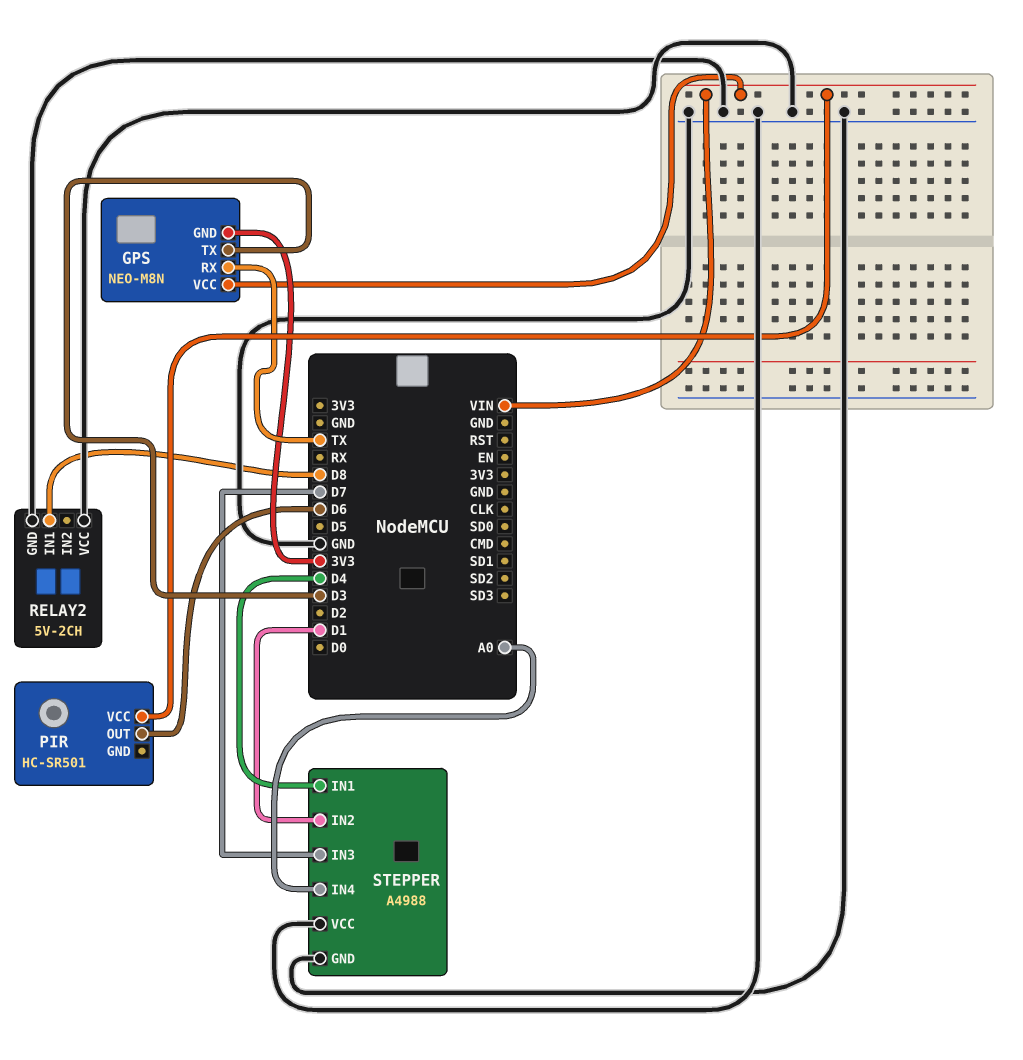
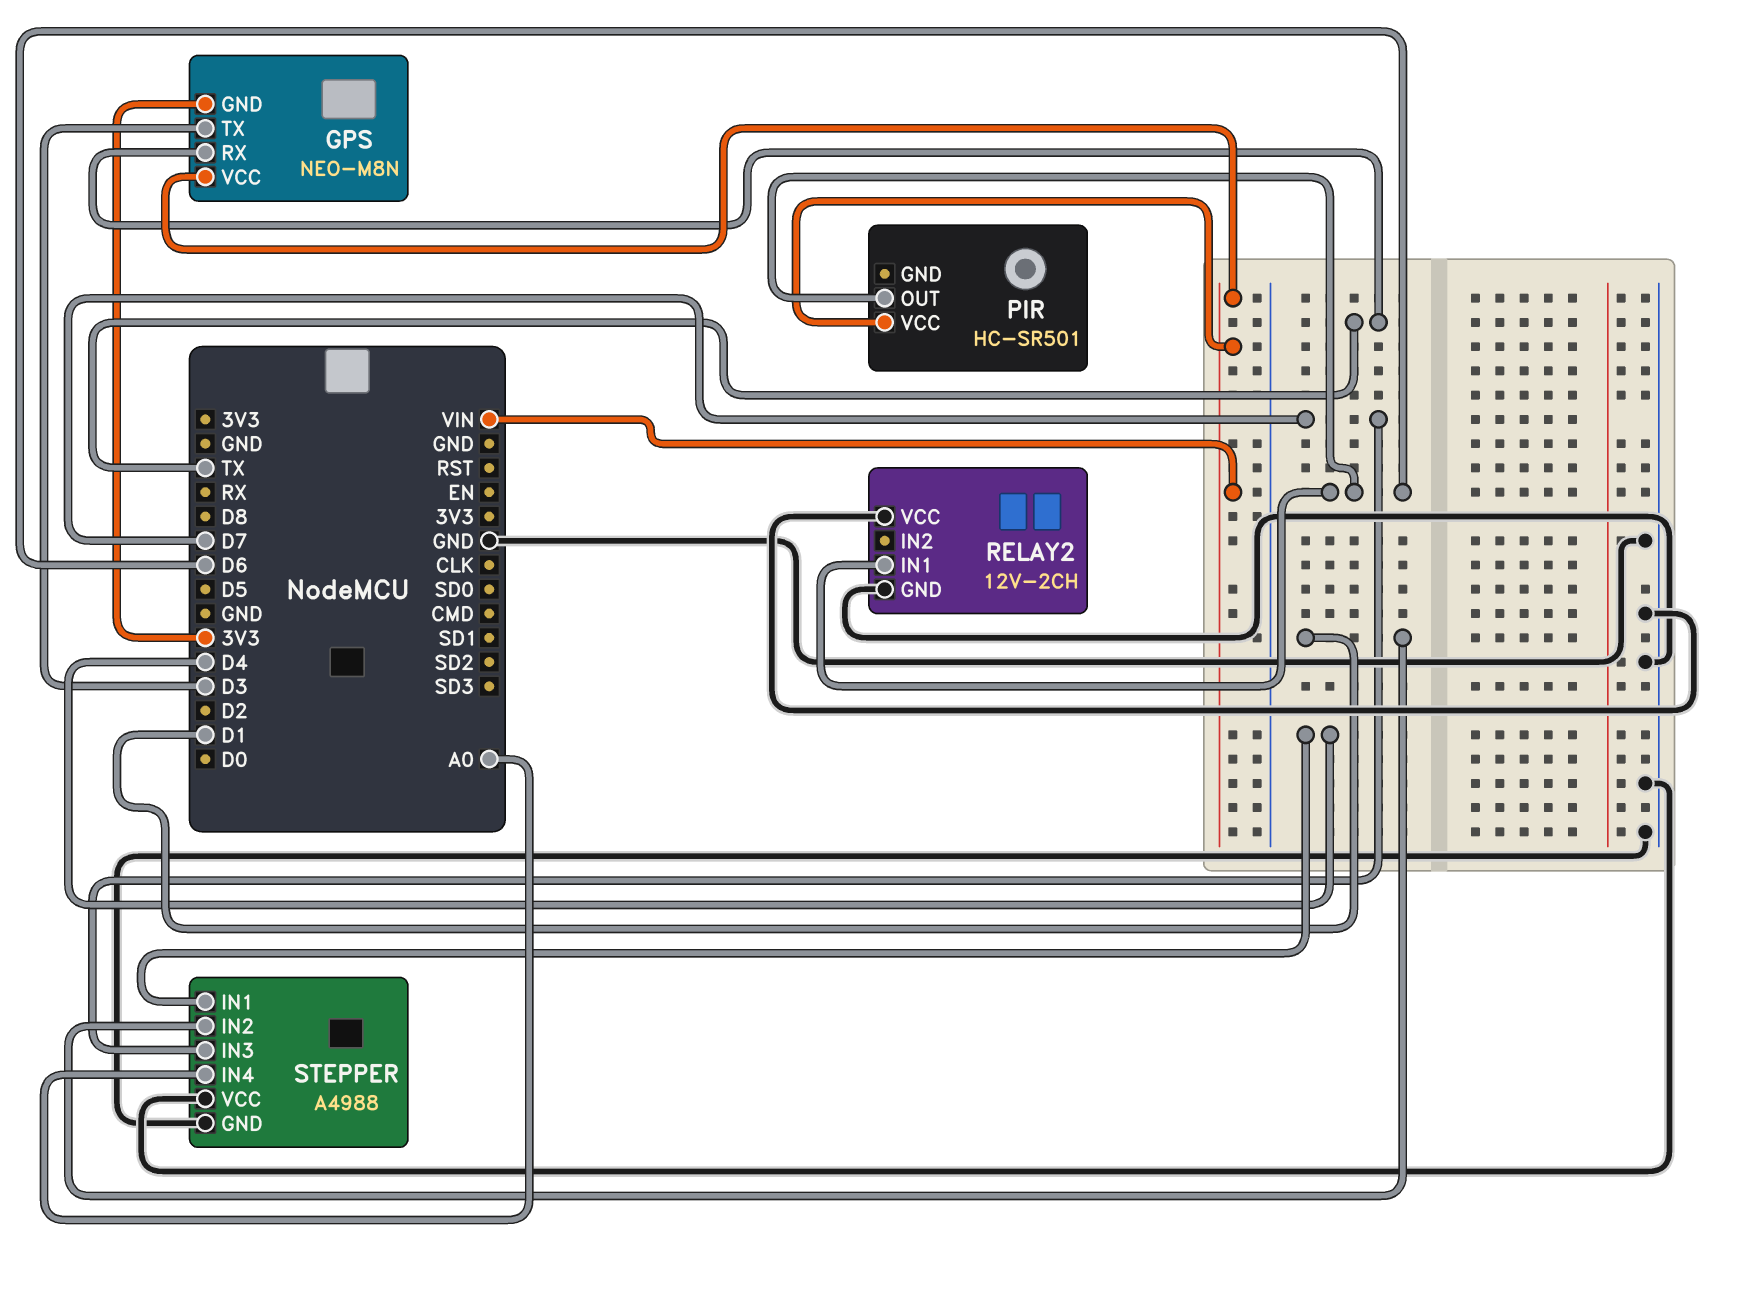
RELAY2: 5V-2CH -> 12V-2CH
RELAY2 pin IN1: D8 -> D6

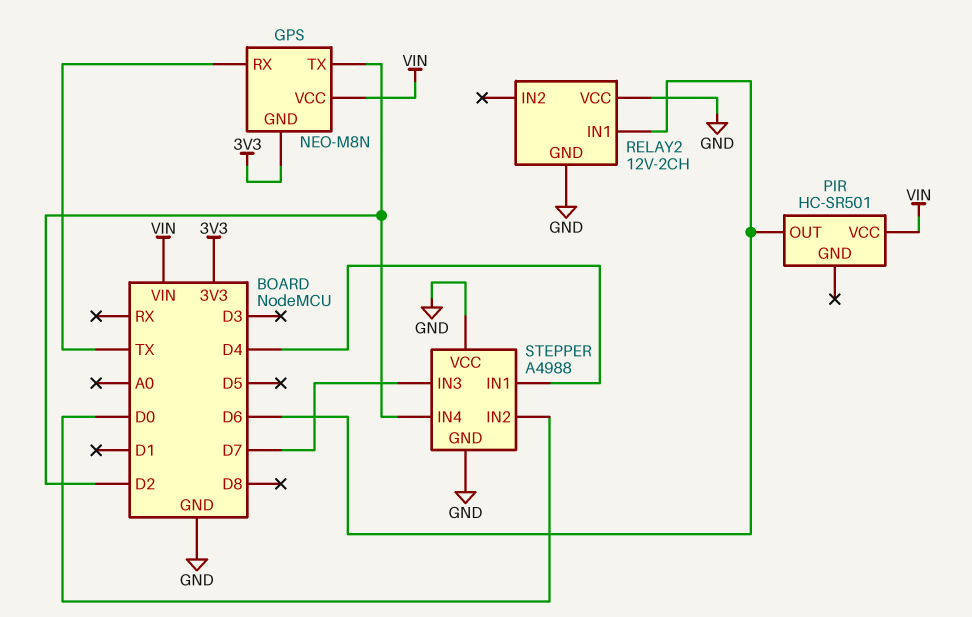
GPS pin TX: D3 -> D2
STEPPER pin IN2: D1 -> D0
STEPPER pin IN4: A0 -> D2

